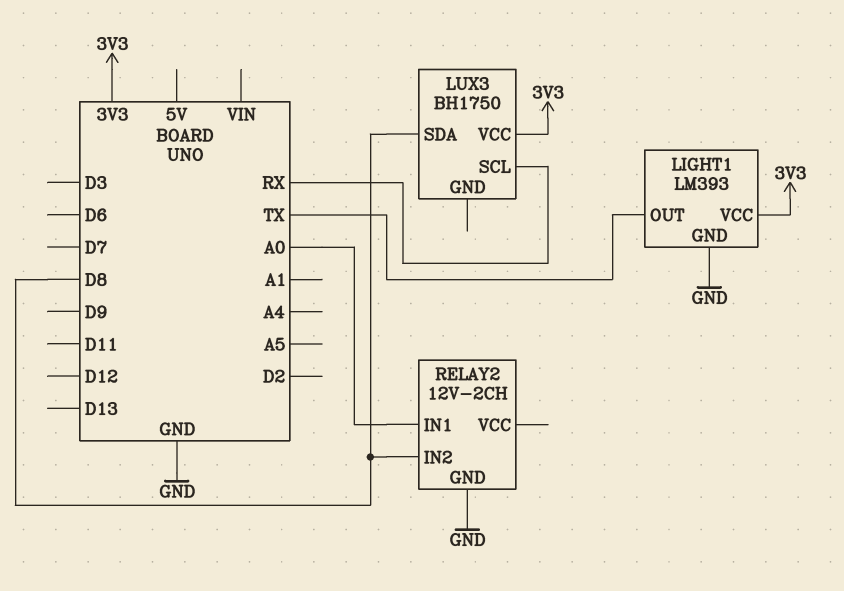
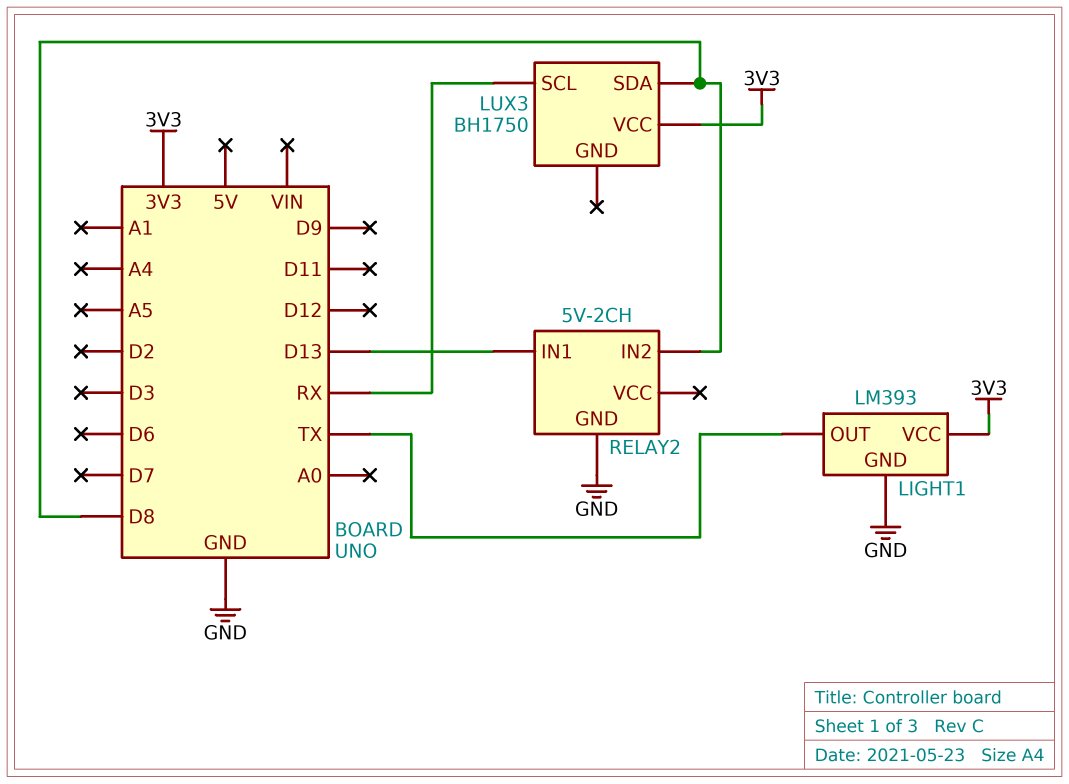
RELAY2: 12V-2CH -> 5V-2CH
RELAY2 pin IN1: A0 -> D13

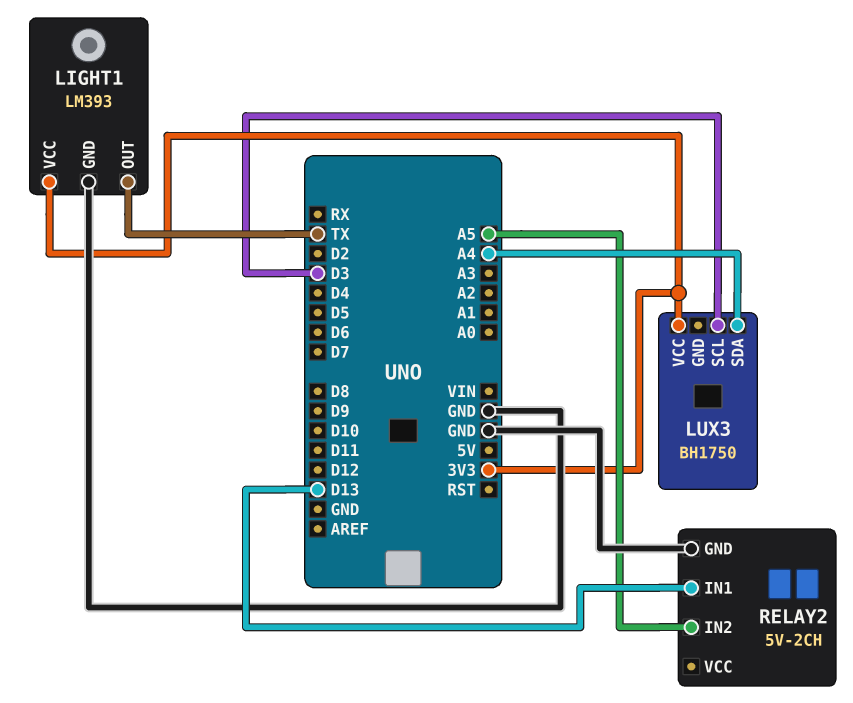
LUX3 pin SCL: RX -> D3
LUX3 pin SDA: D8 -> A4
RELAY2 pin IN2: D8 -> A5

